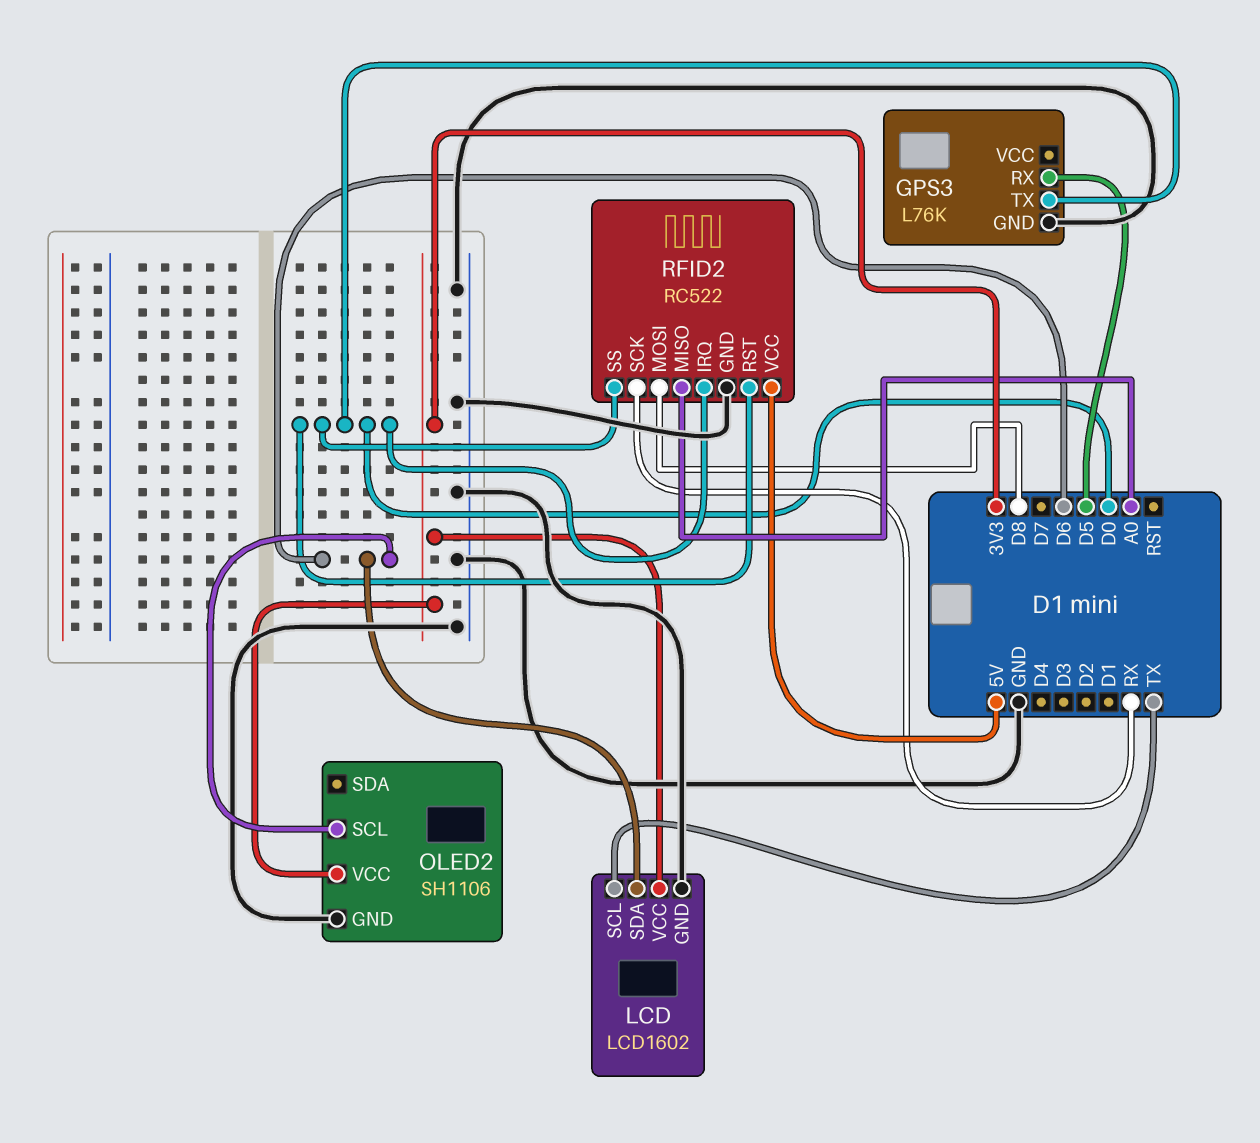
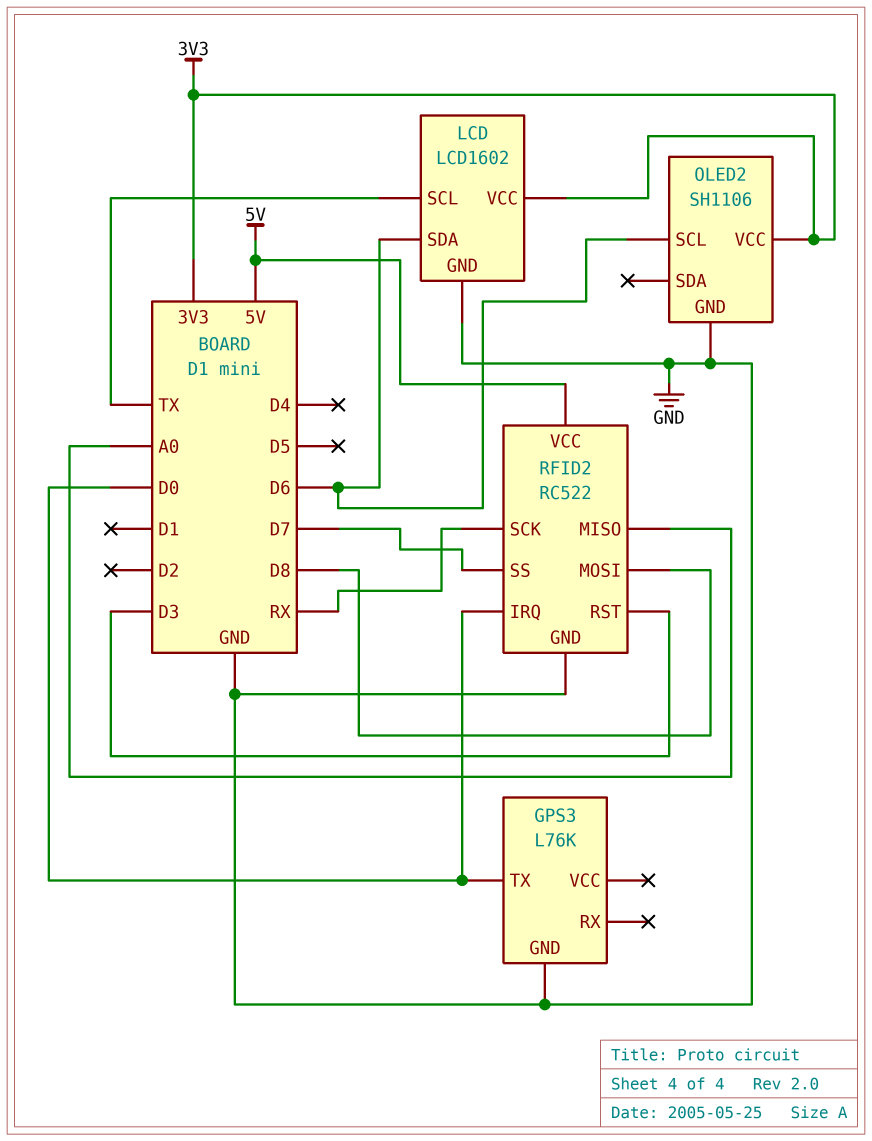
GPS3 pin RX: D5 -> none
RFID2 pin RST: D0 -> D3
RFID2 pin SS: D0 -> D7

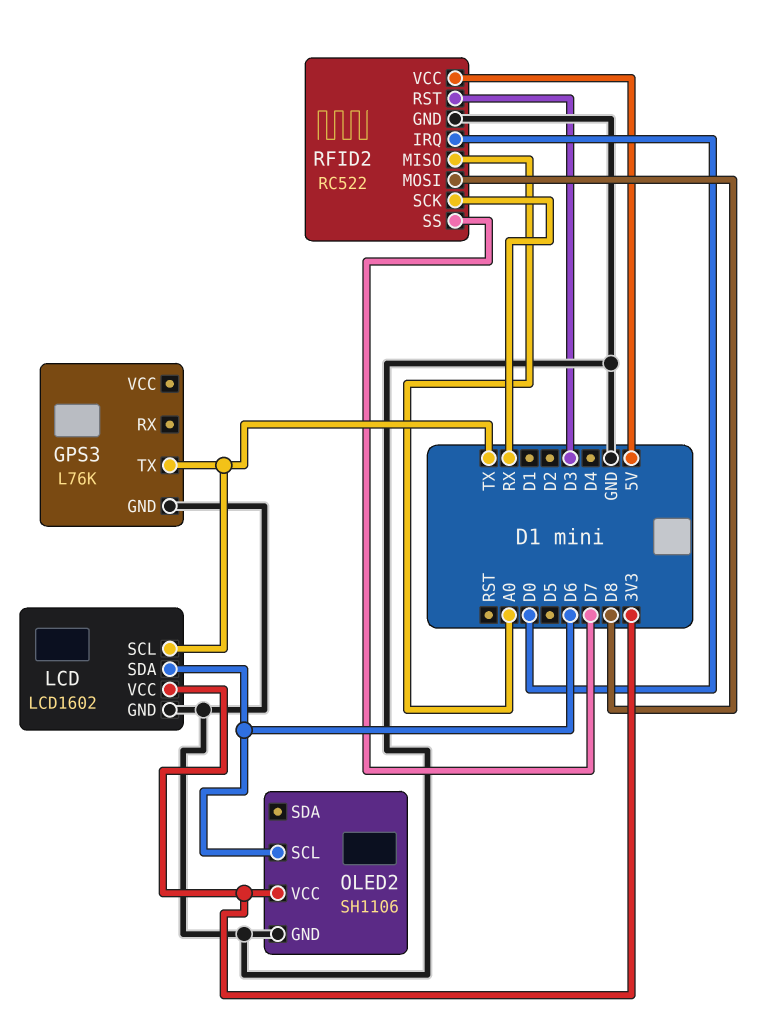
GPS3 pin TX: D0 -> TX

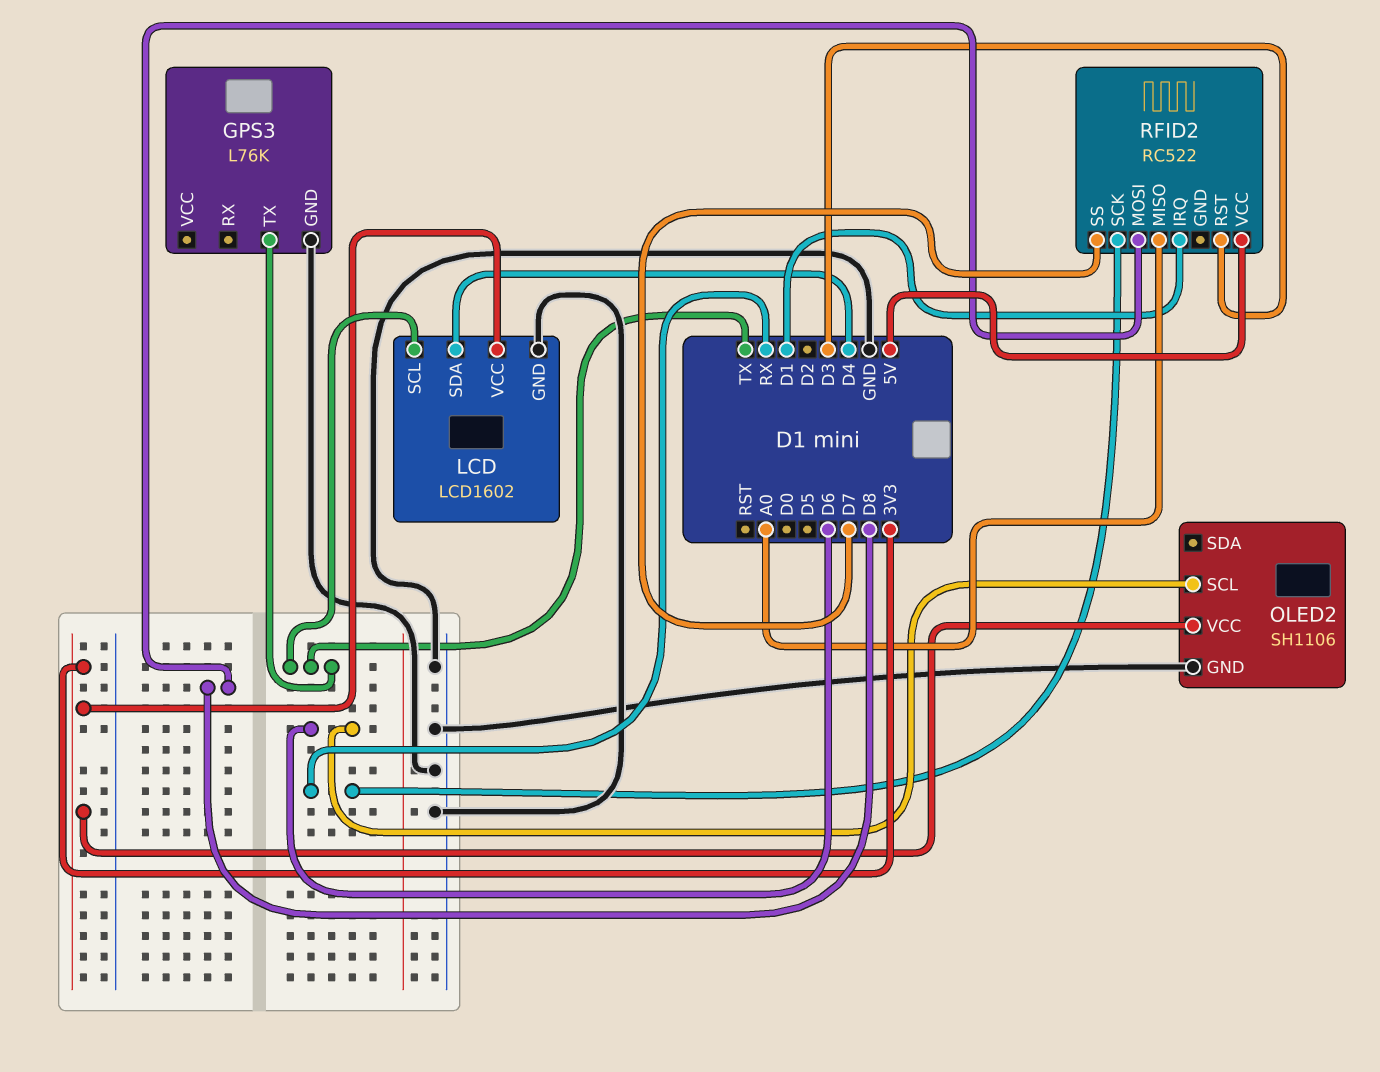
LCD pin SDA: D6 -> D4
RFID2 pin GND: GND -> none
RFID2 pin IRQ: D0 -> D1

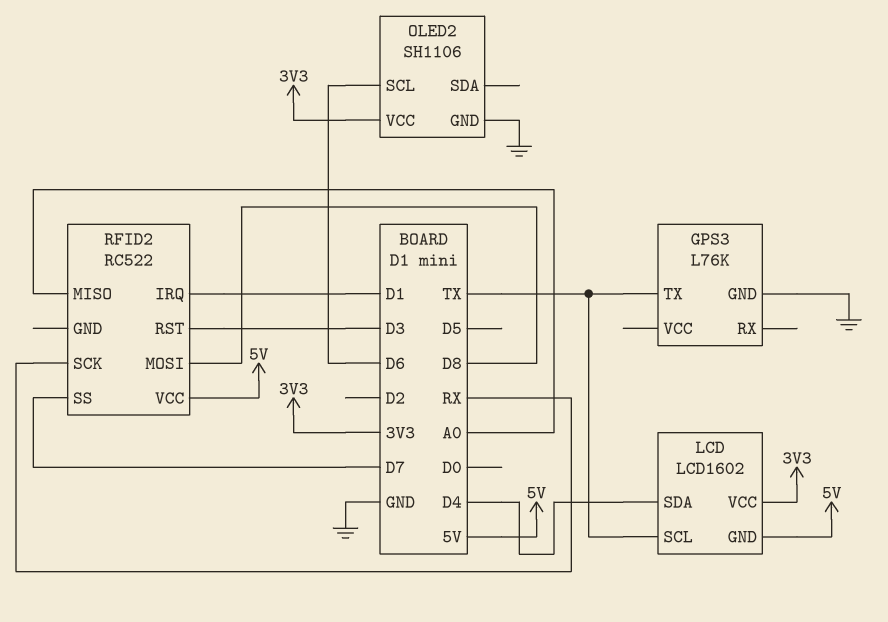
LCD pin GND: GND -> 5V

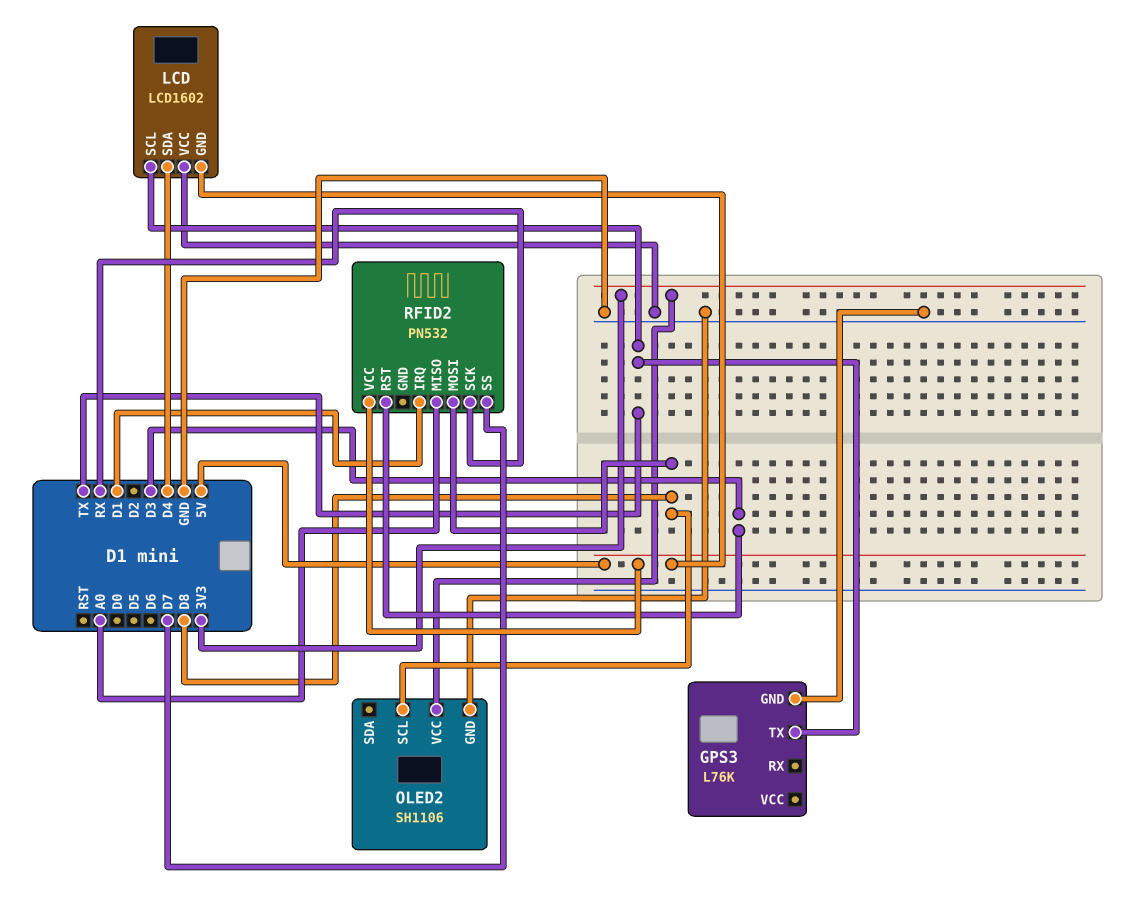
LCD pin VCC: 3V3 -> GND
OLED2 pin SCL: D6 -> D8
RFID2: RC522 -> PN532

